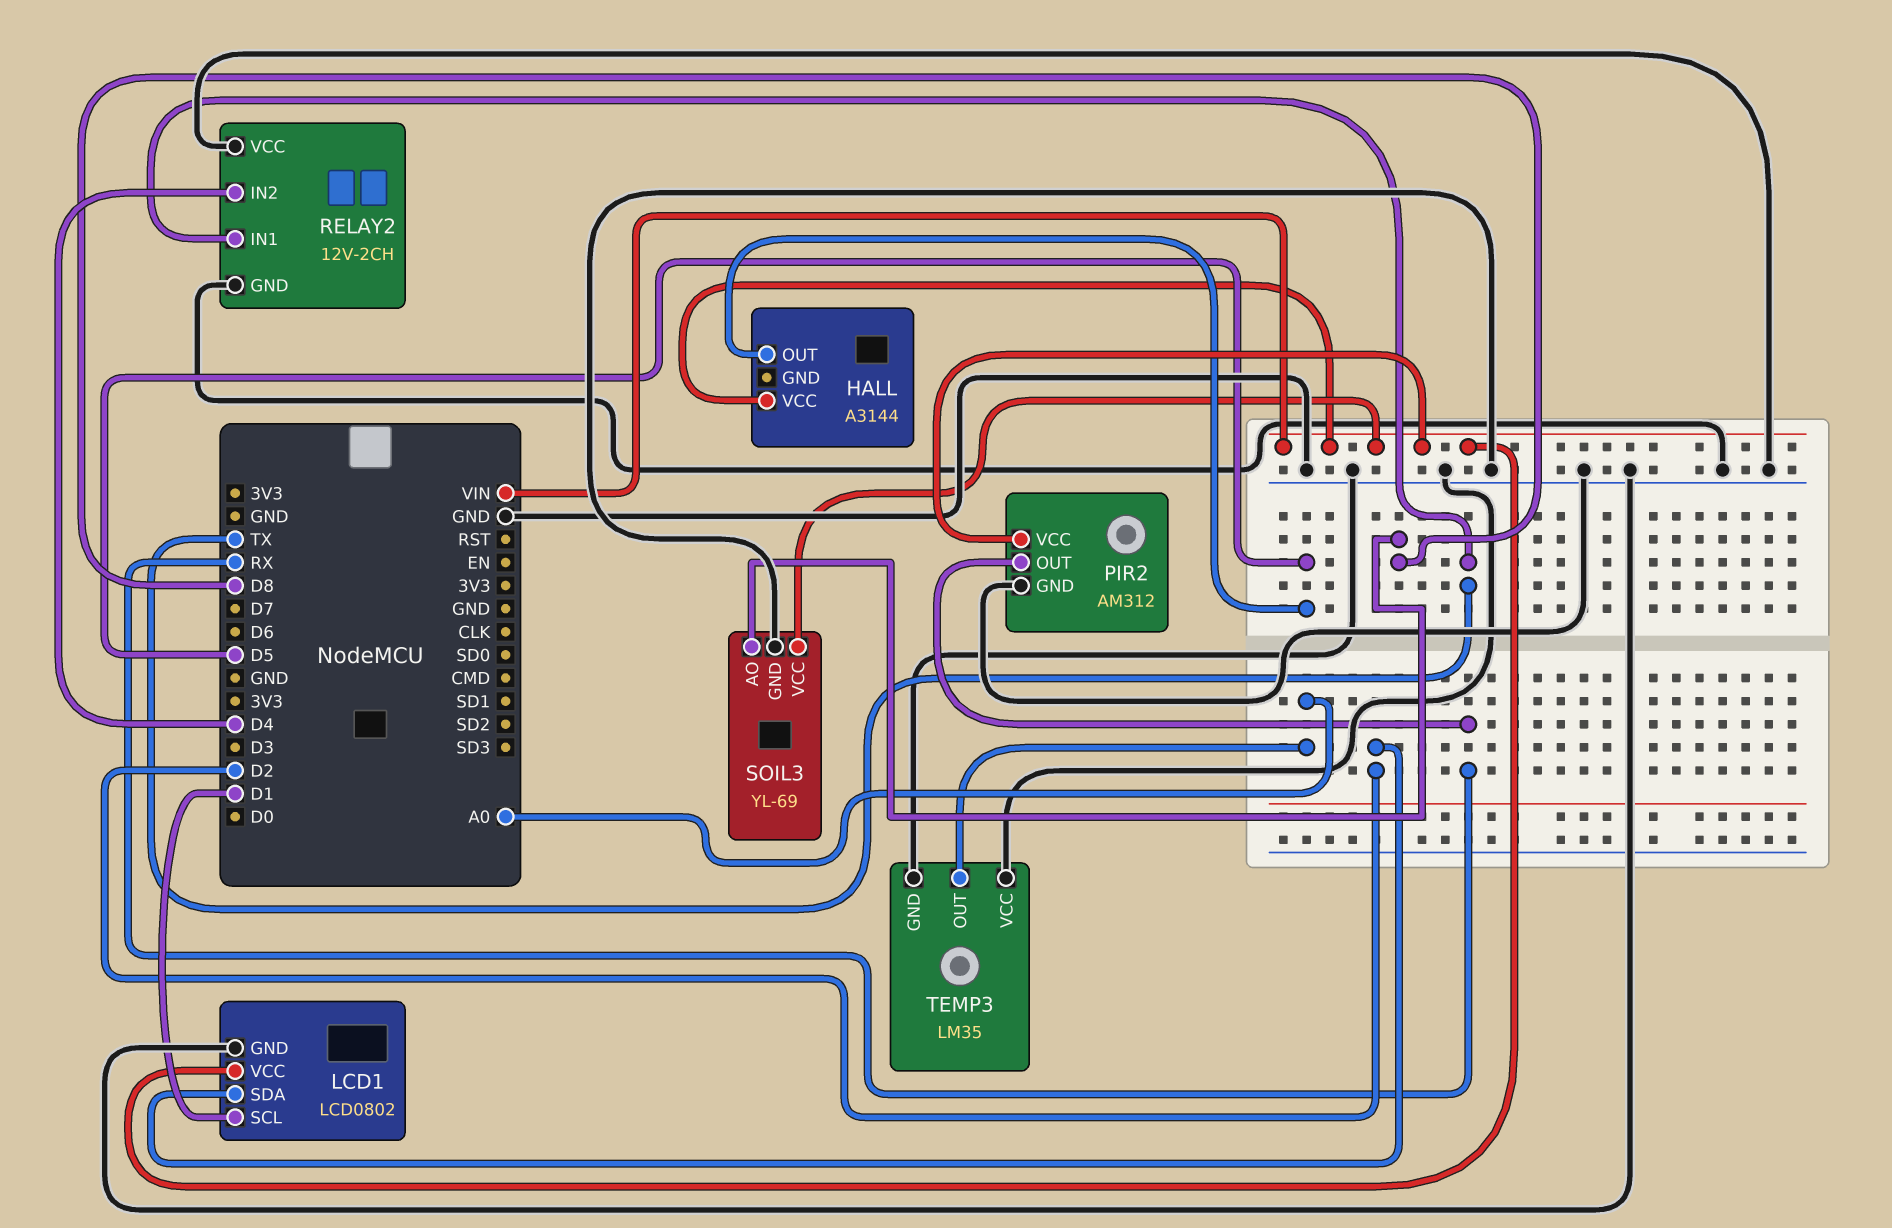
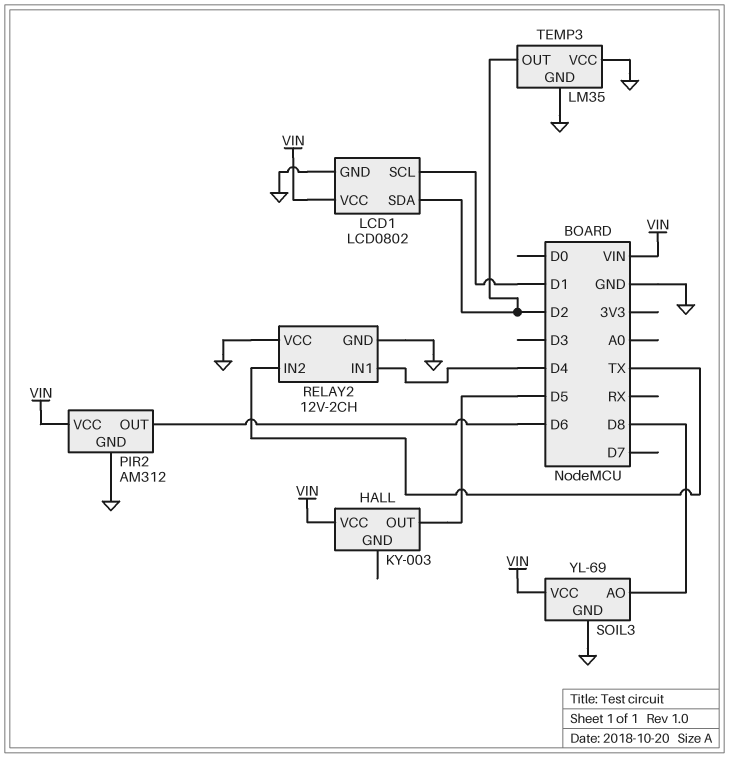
HALL: A3144 -> KY-003
PIR2 pin OUT: RX -> D6
RELAY2 pin IN1: TX -> D4
RELAY2 pin IN2: D4 -> TX
TEMP3 pin OUT: A0 -> D2

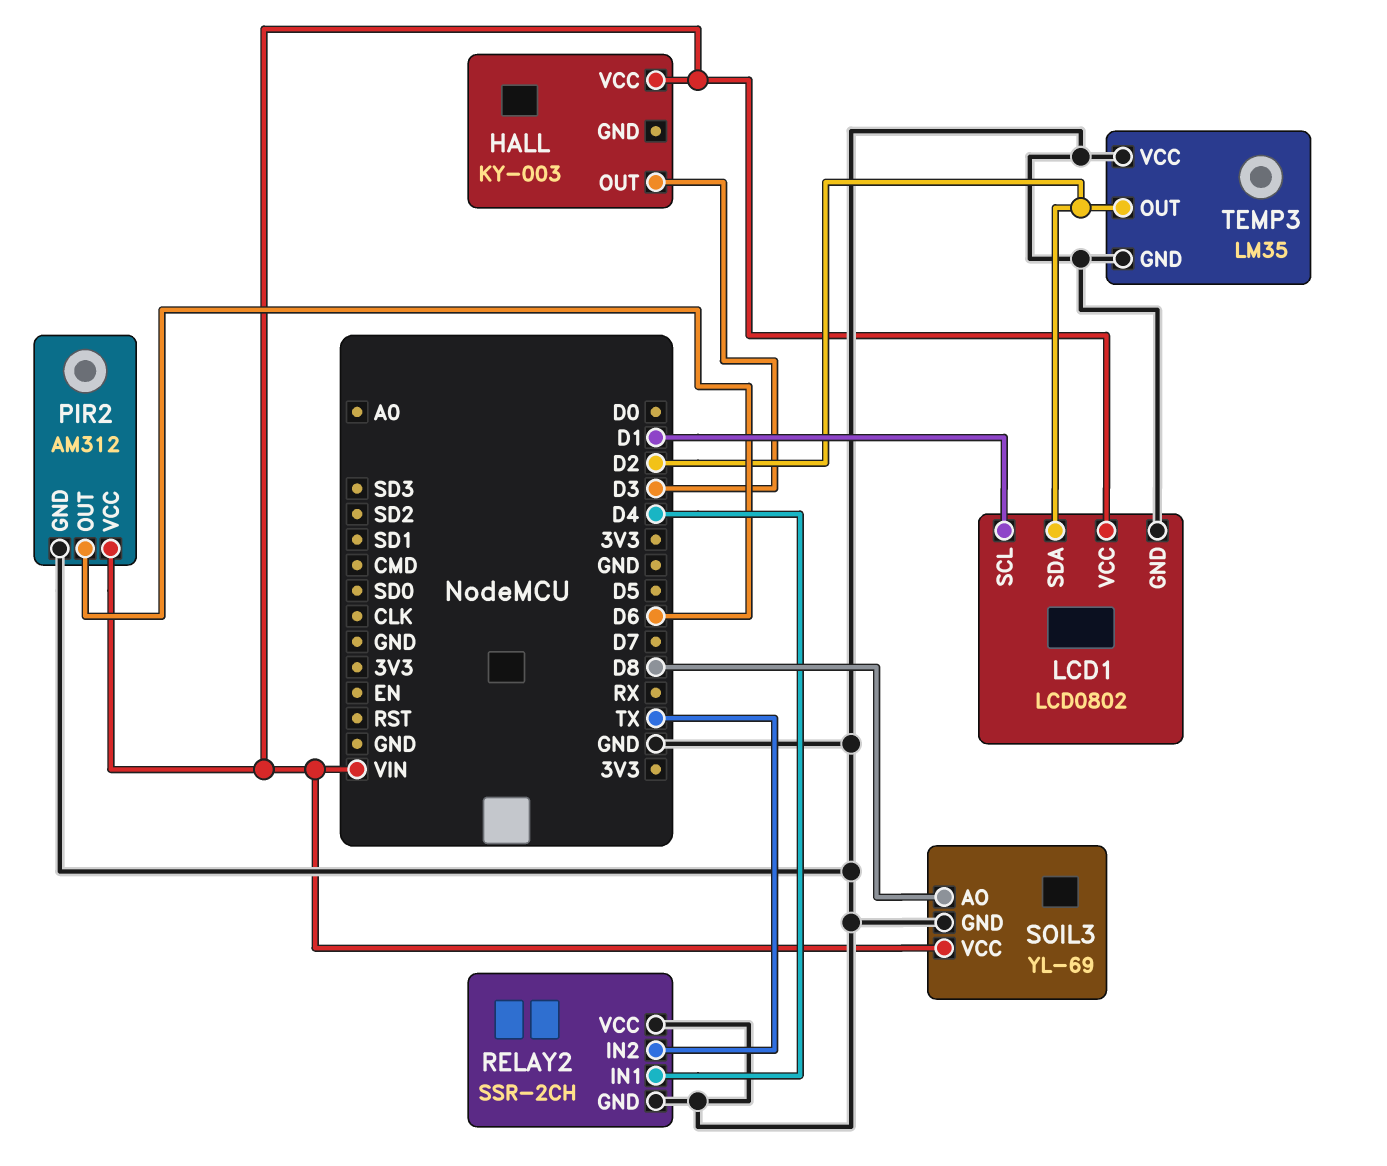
HALL pin OUT: D5 -> D3
RELAY2: 12V-2CH -> SSR-2CH

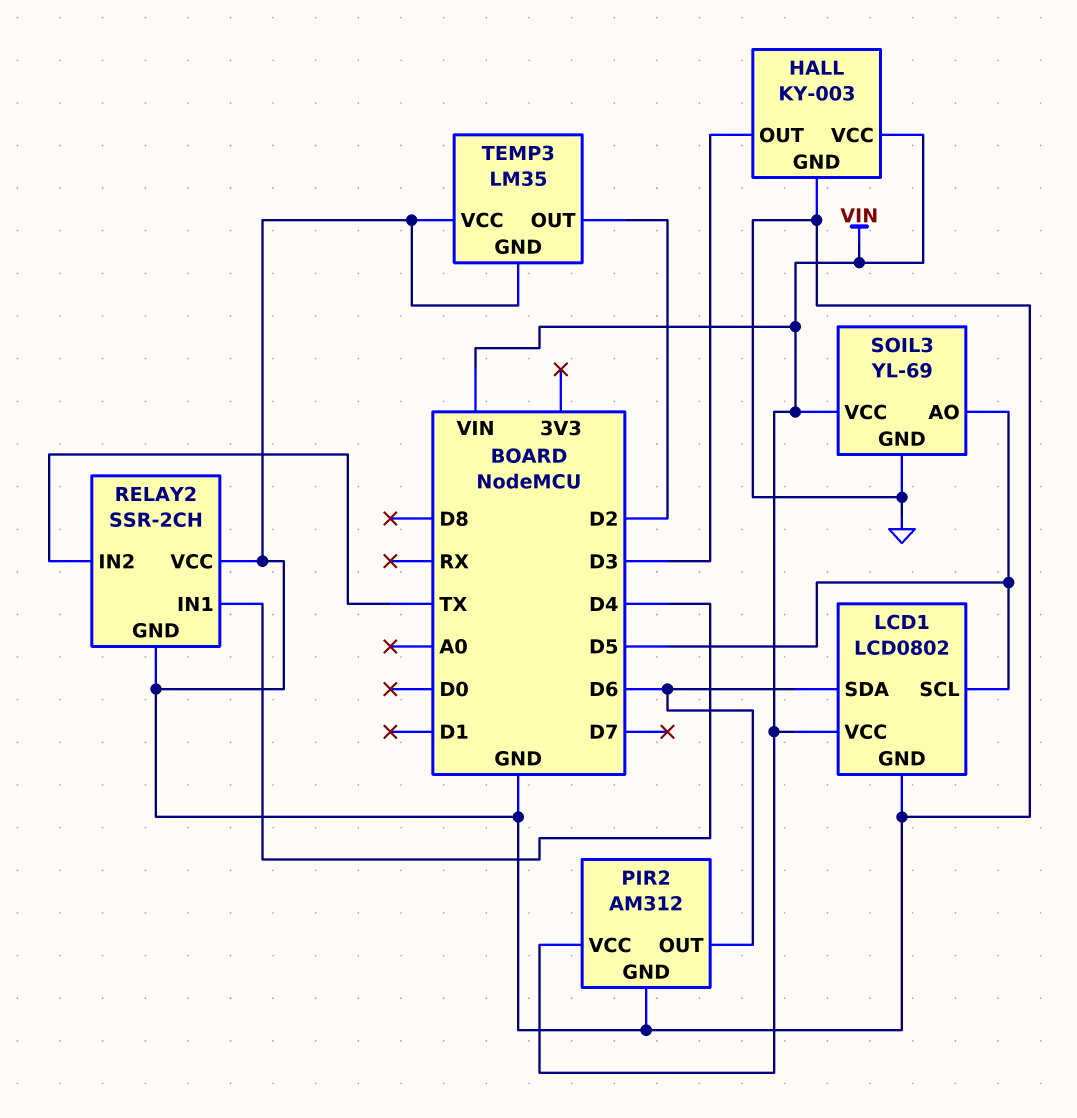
HALL pin GND: none -> GND
LCD1 pin SCL: D1 -> D5
LCD1 pin SDA: D2 -> D6
SOIL3 pin AO: D8 -> D5

